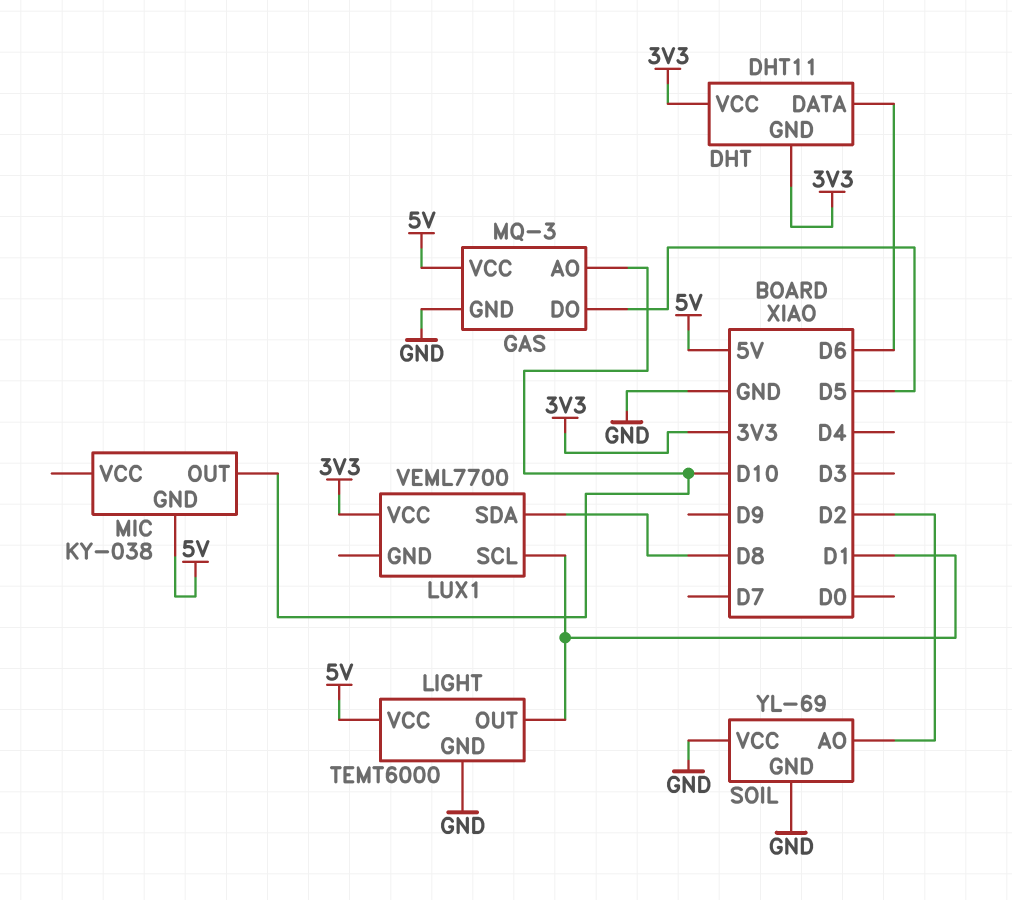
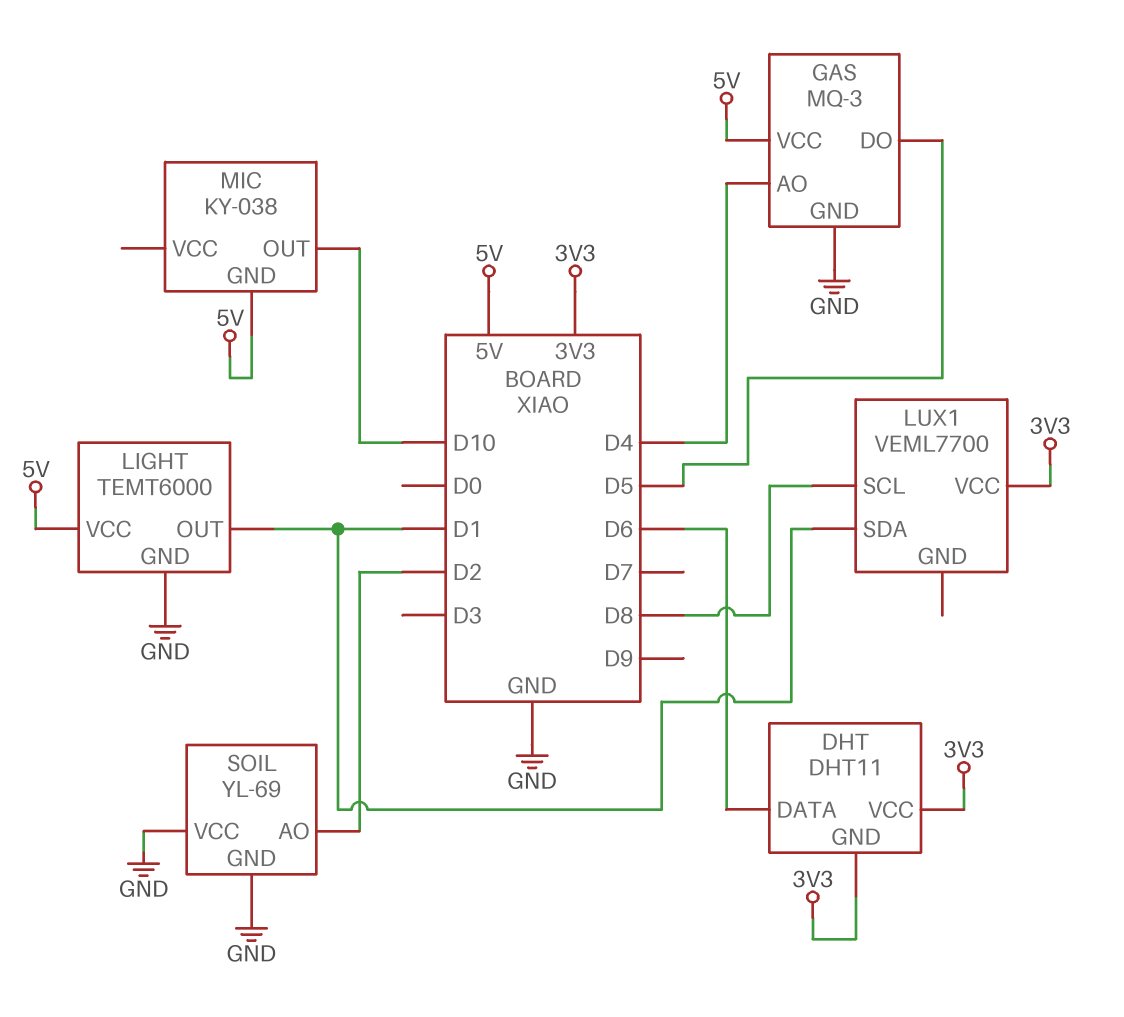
GAS pin AO: D10 -> D4
LUX1 pin SCL: D1 -> D8
LUX1 pin SDA: D8 -> D1

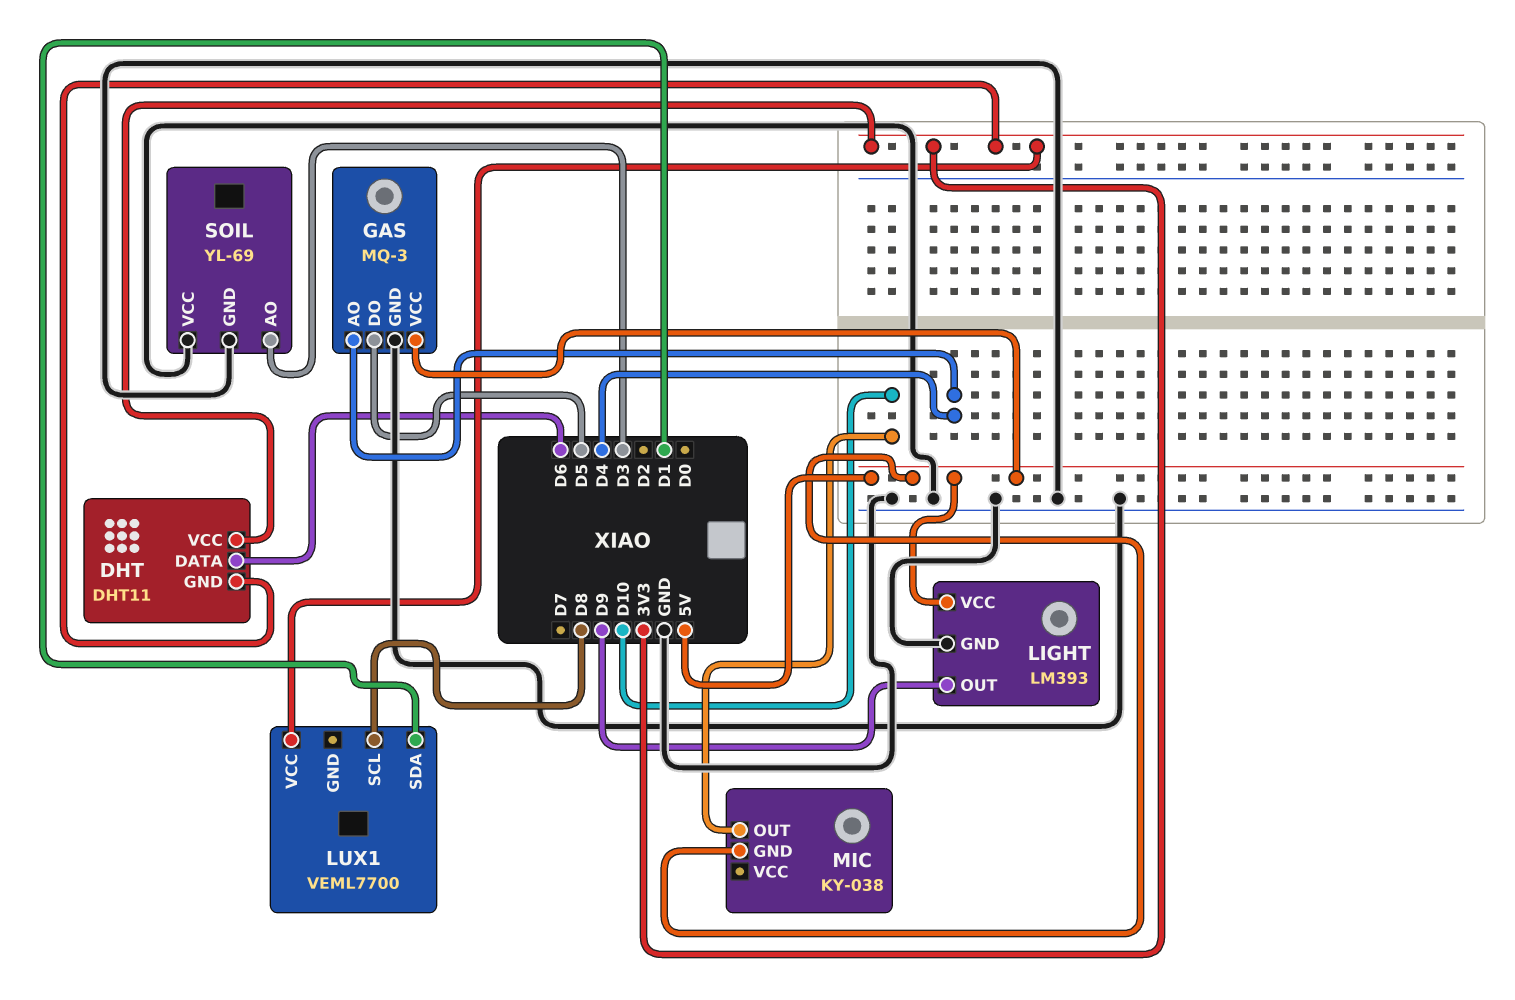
LIGHT: TEMT6000 -> LM393
LIGHT pin OUT: D1 -> D9
SOIL pin AO: D2 -> D3

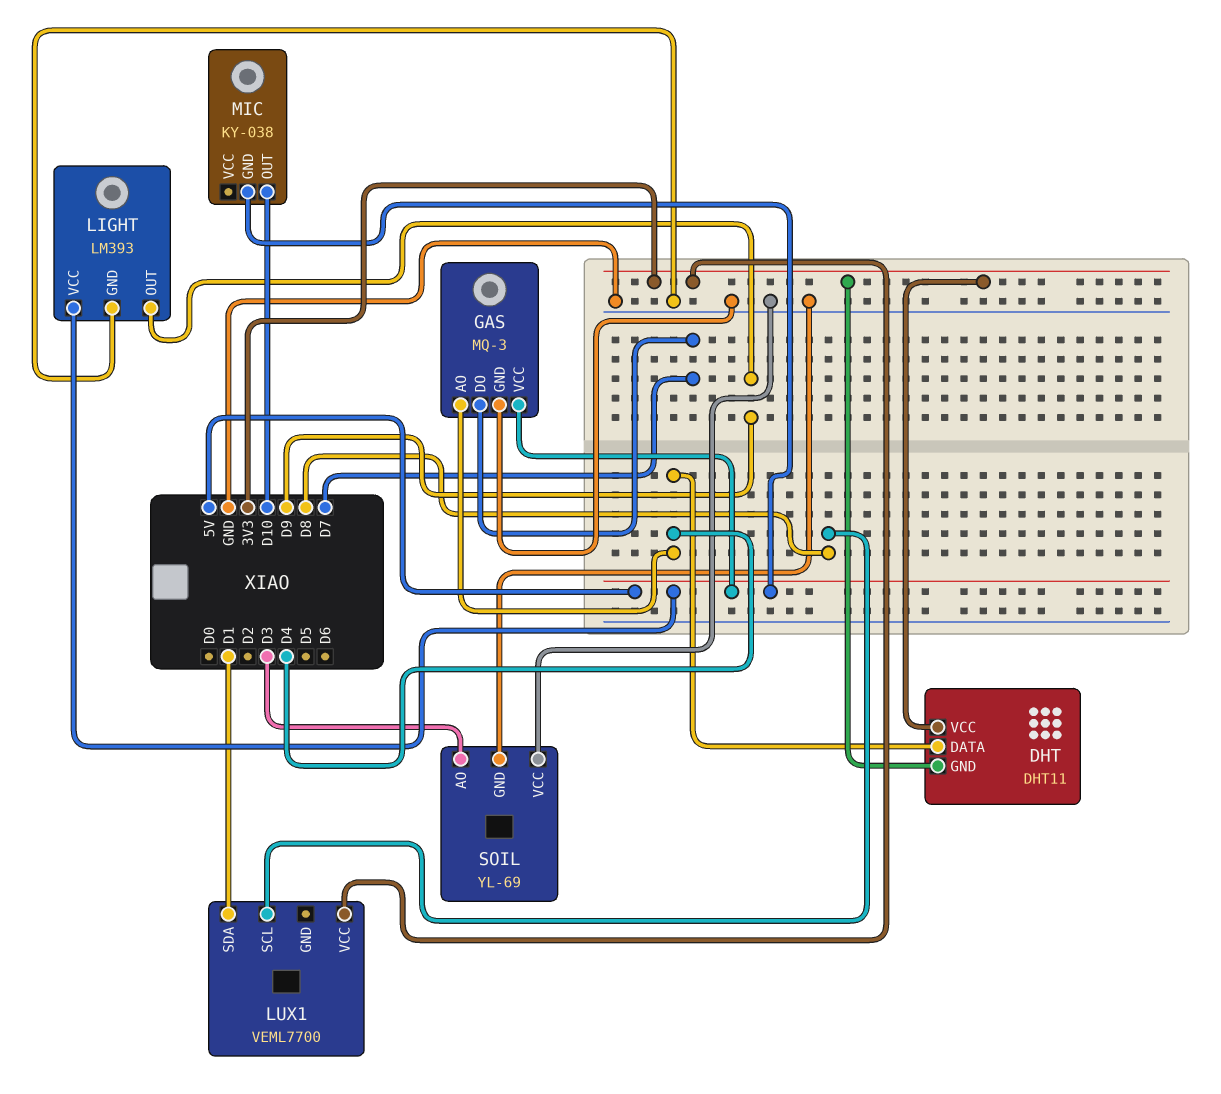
DHT pin DATA: D6 -> D4
GAS pin DO: D5 -> D7

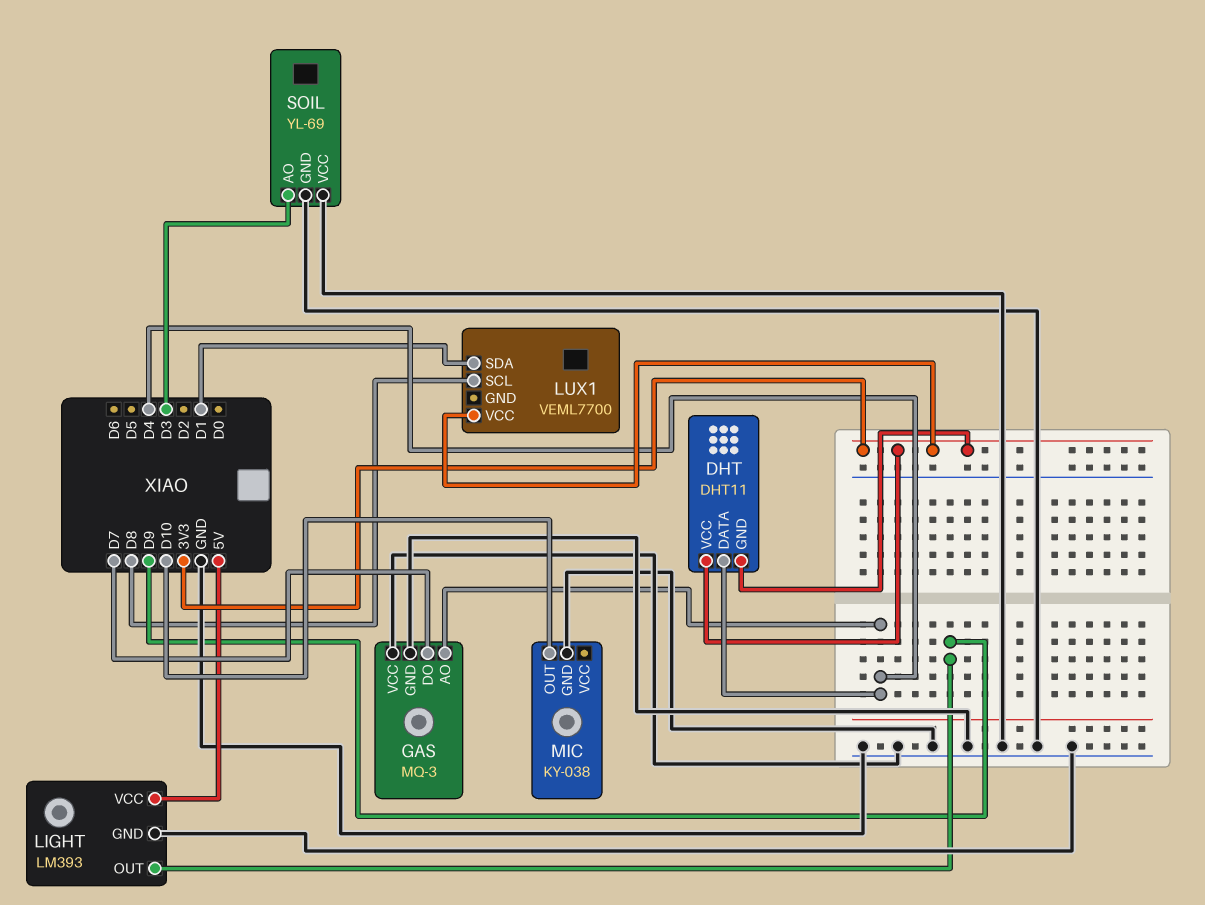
GAS pin VCC: 5V -> GND
MIC pin GND: 5V -> GND

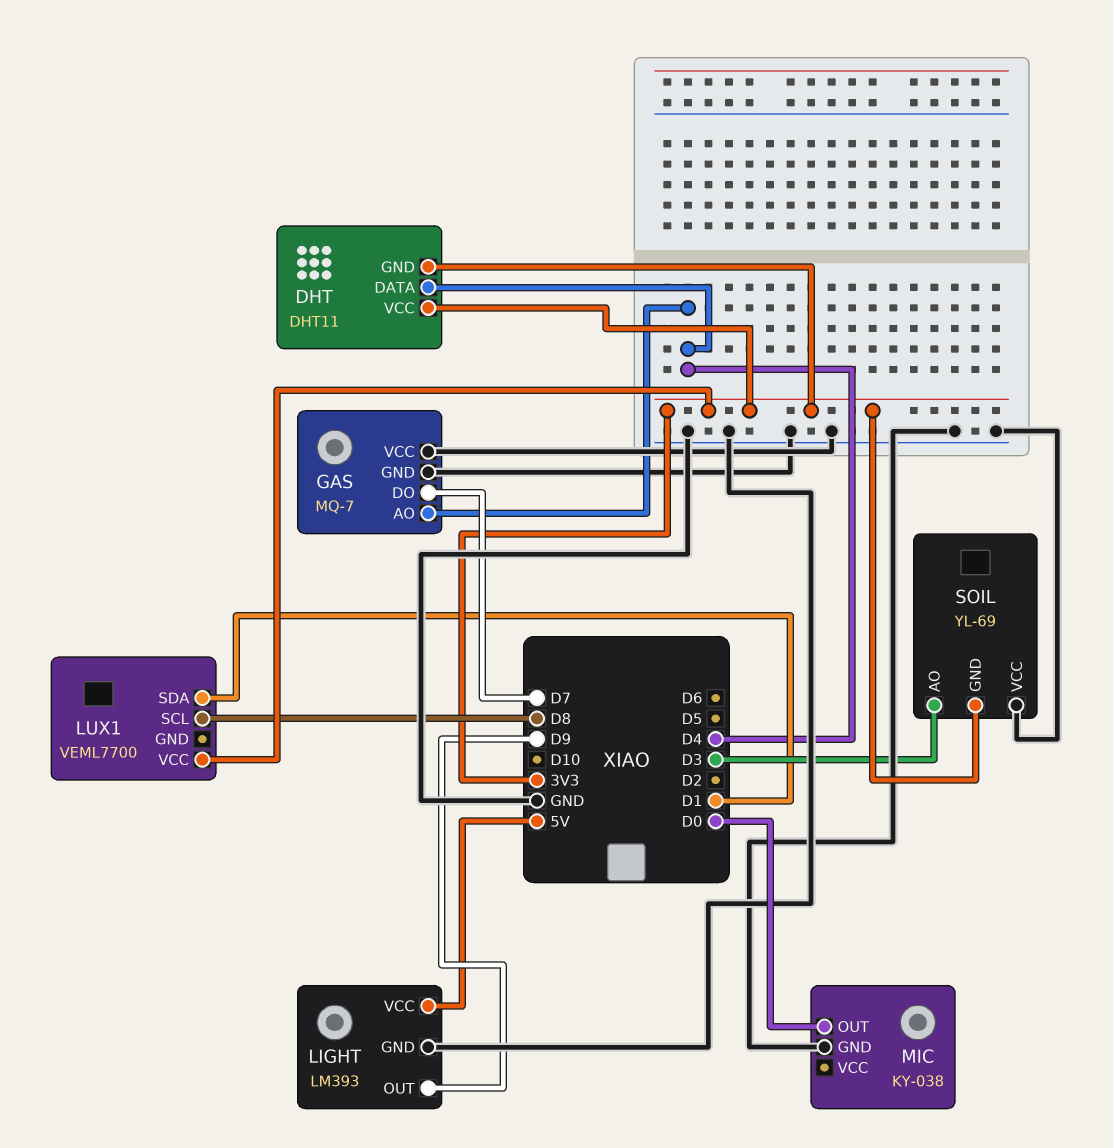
GAS: MQ-3 -> MQ-7
MIC pin OUT: D10 -> D0
SOIL pin GND: GND -> 3V3

